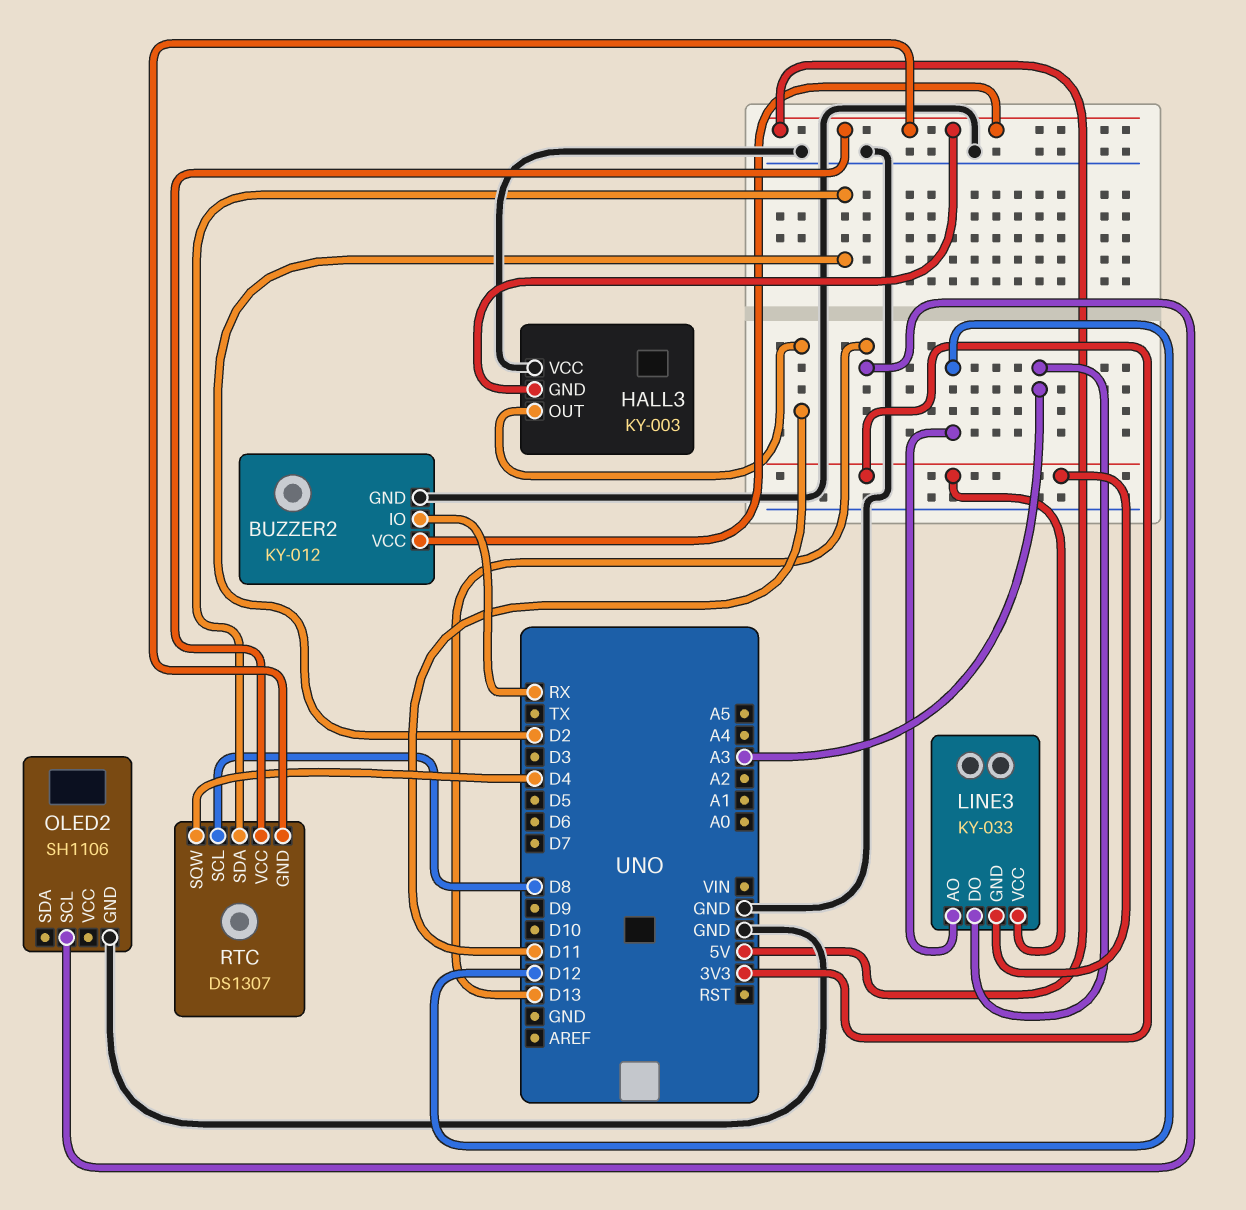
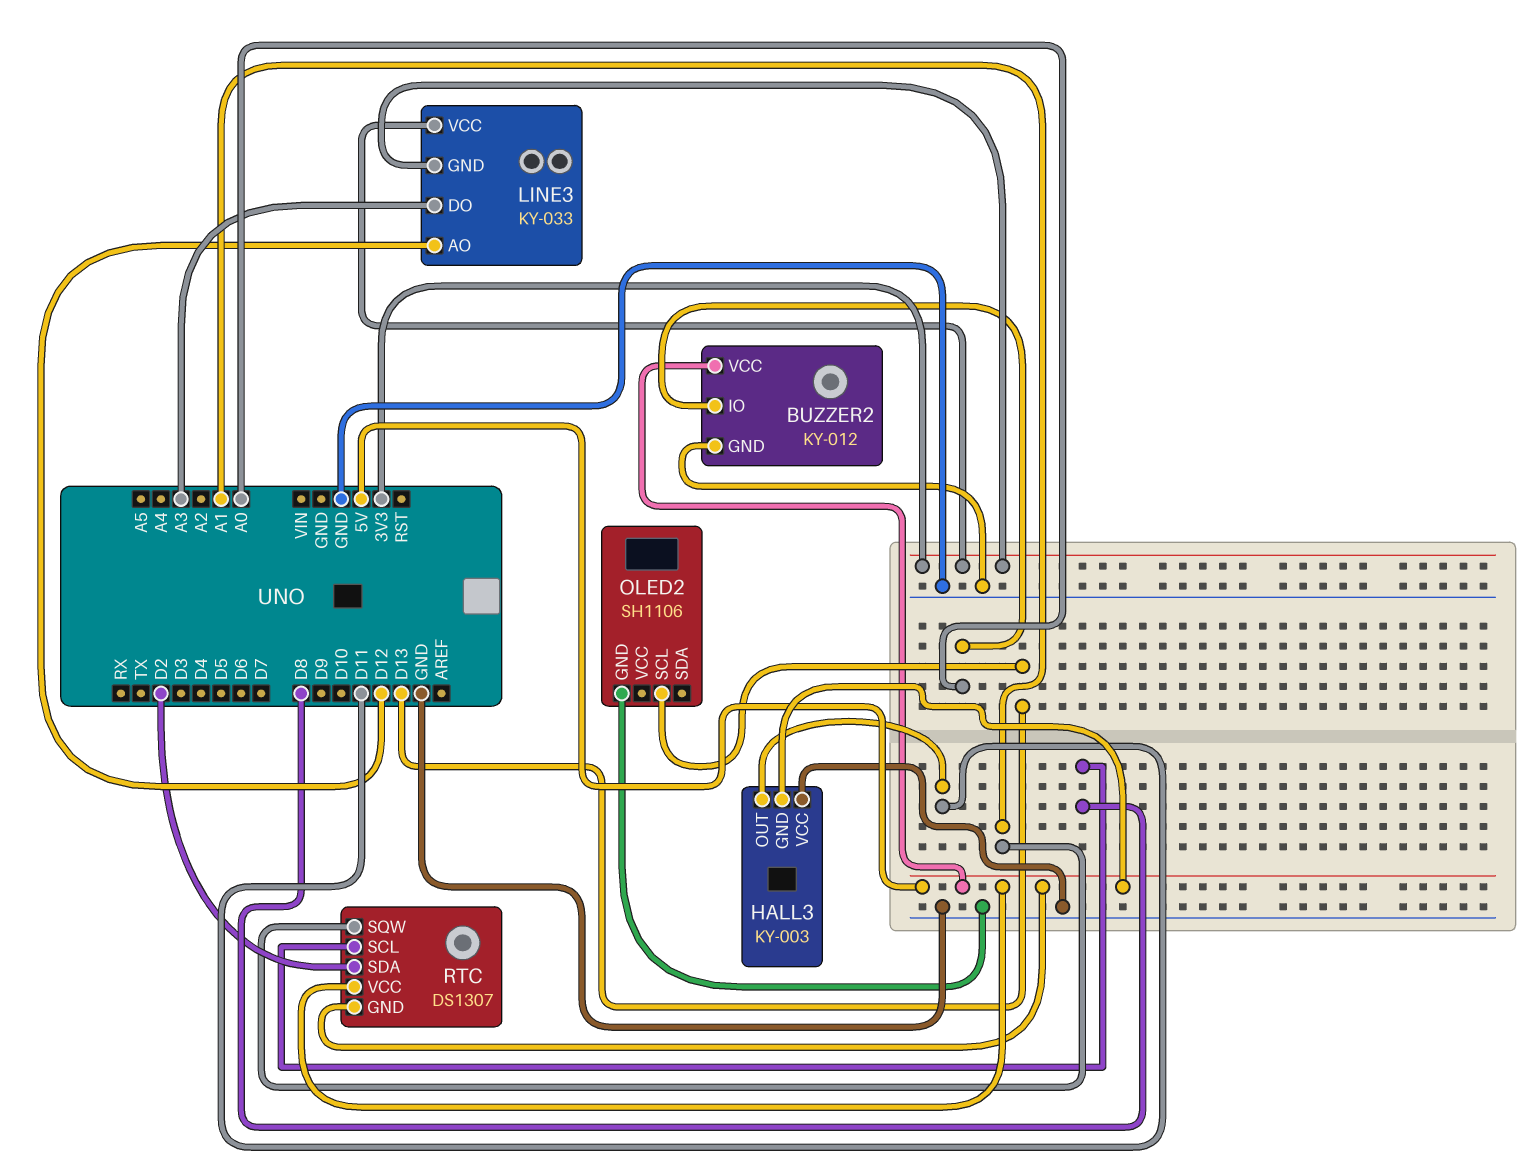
BUZZER2 pin IO: RX -> A0
RTC pin SQW: D4 -> A1

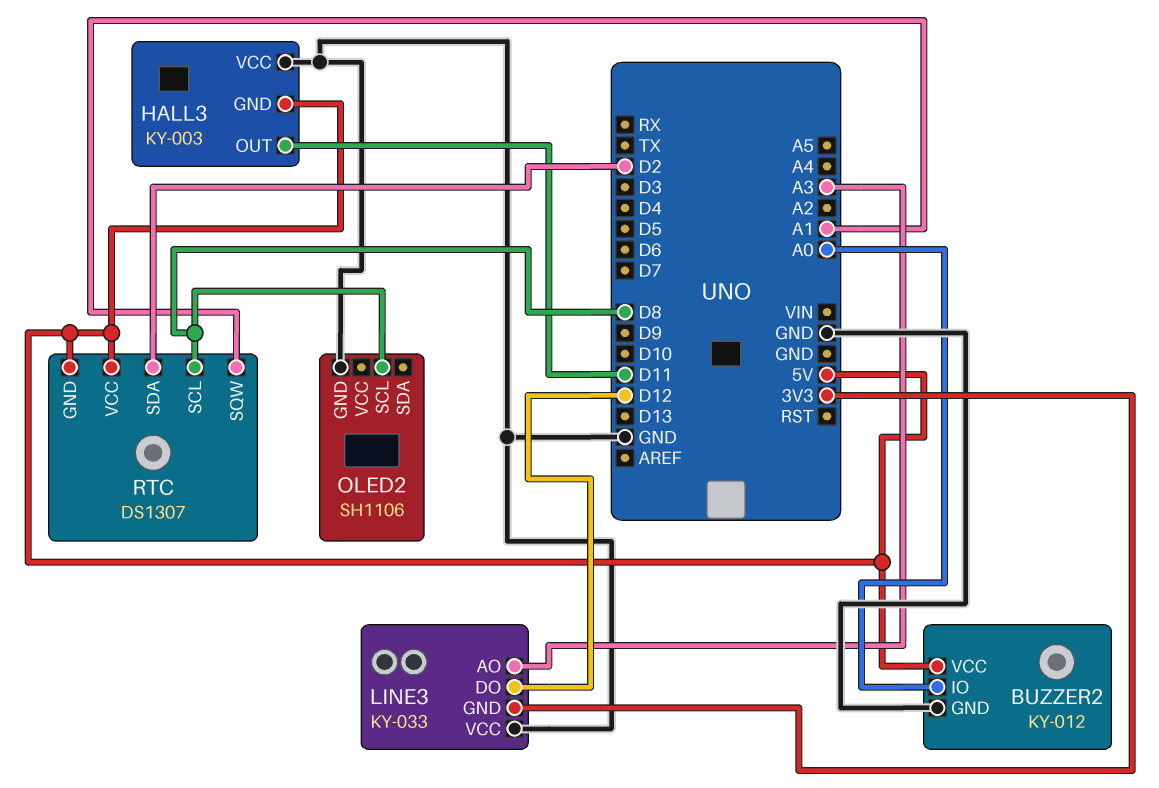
LINE3 pin AO: D12 -> A3
LINE3 pin DO: A3 -> D12
LINE3 pin VCC: 3V3 -> GND
OLED2 pin SCL: D13 -> D8

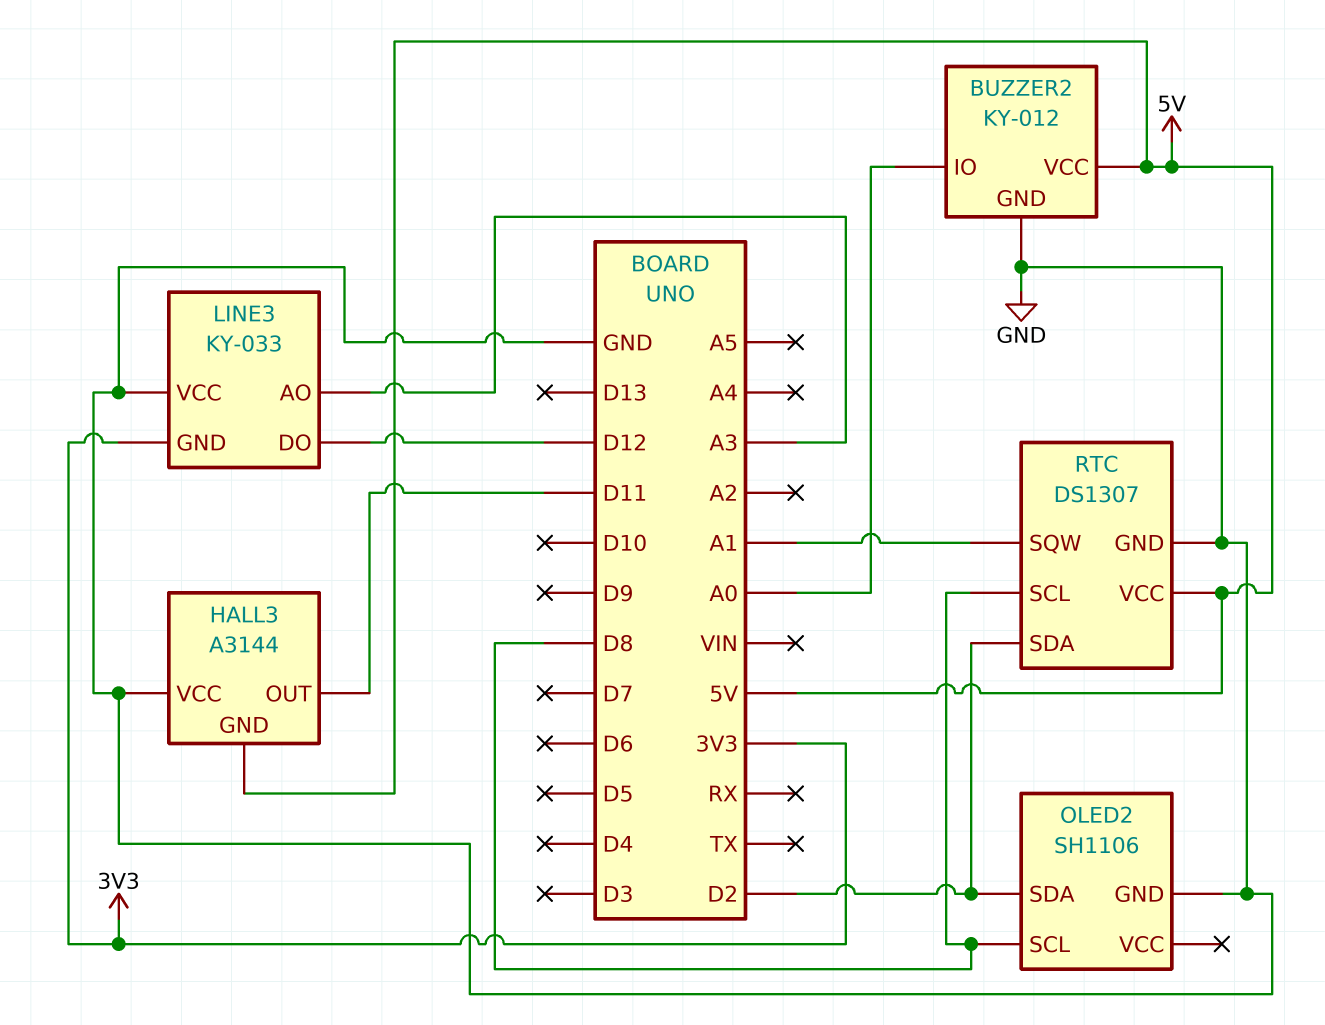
HALL3: KY-003 -> A3144
OLED2 pin SDA: none -> D2
RTC pin GND: 5V -> GND

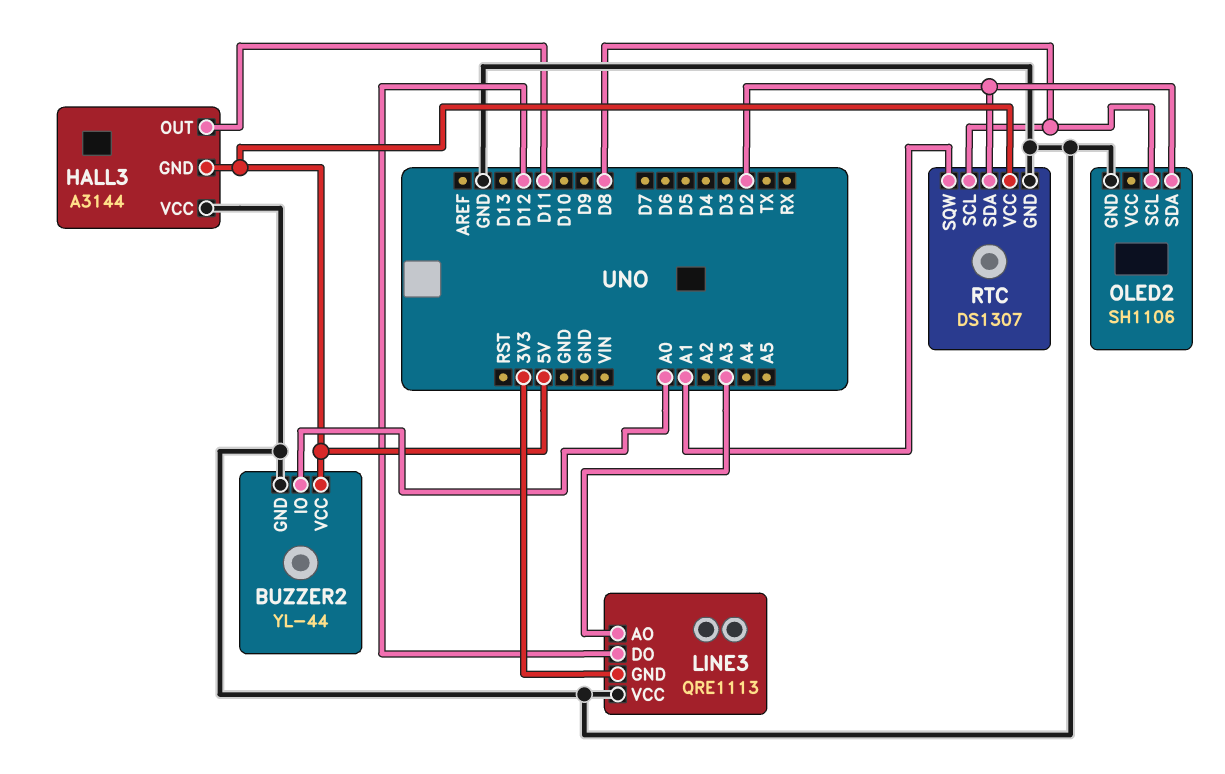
BUZZER2: KY-012 -> YL-44
LINE3: KY-033 -> QRE1113

